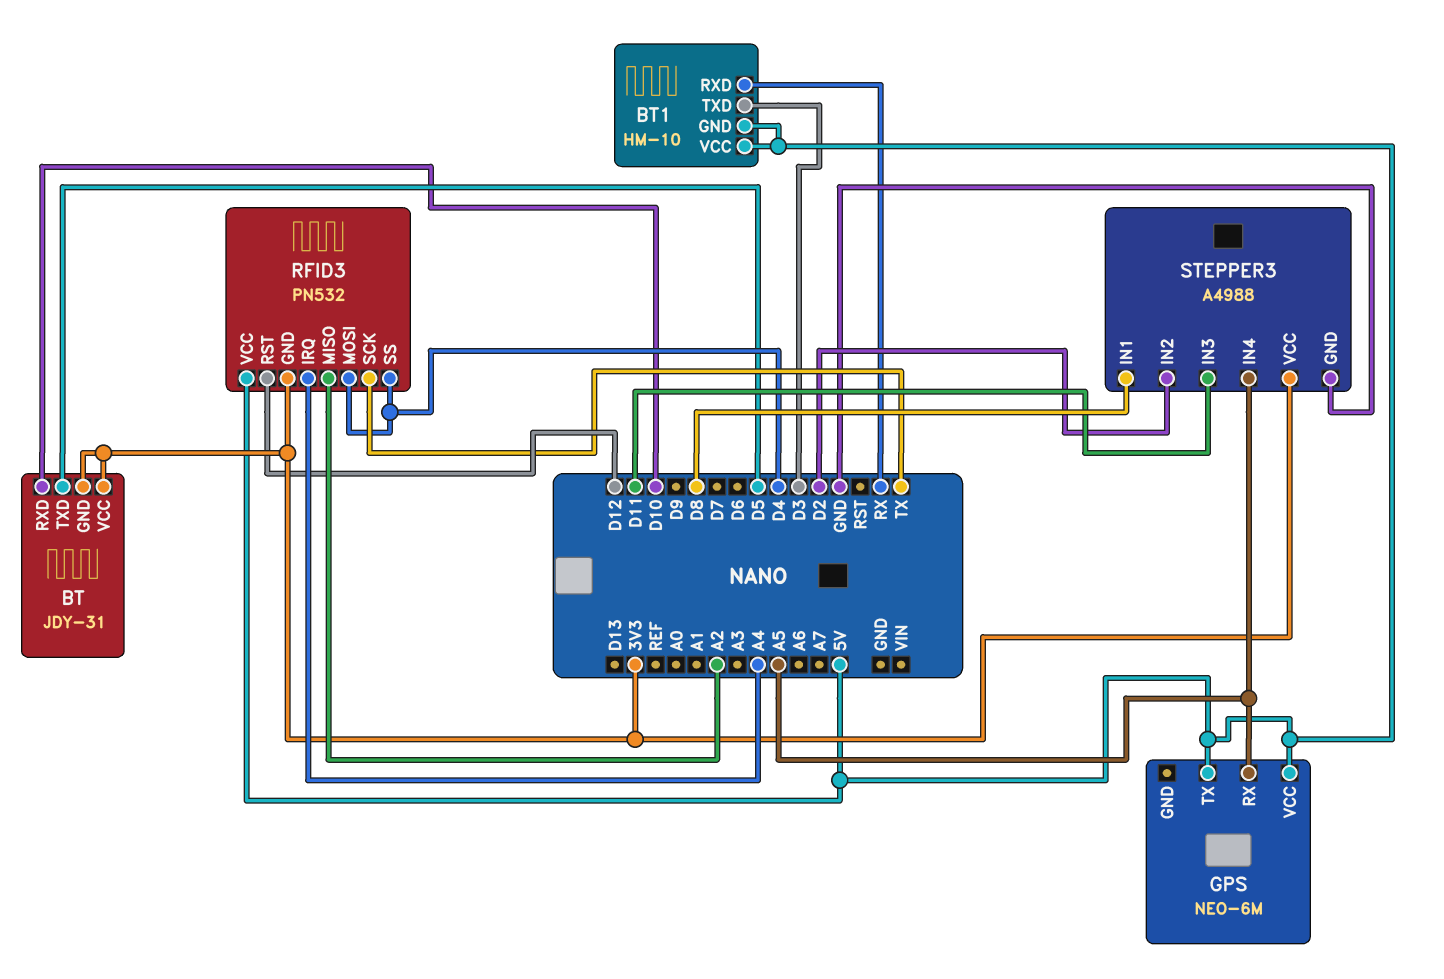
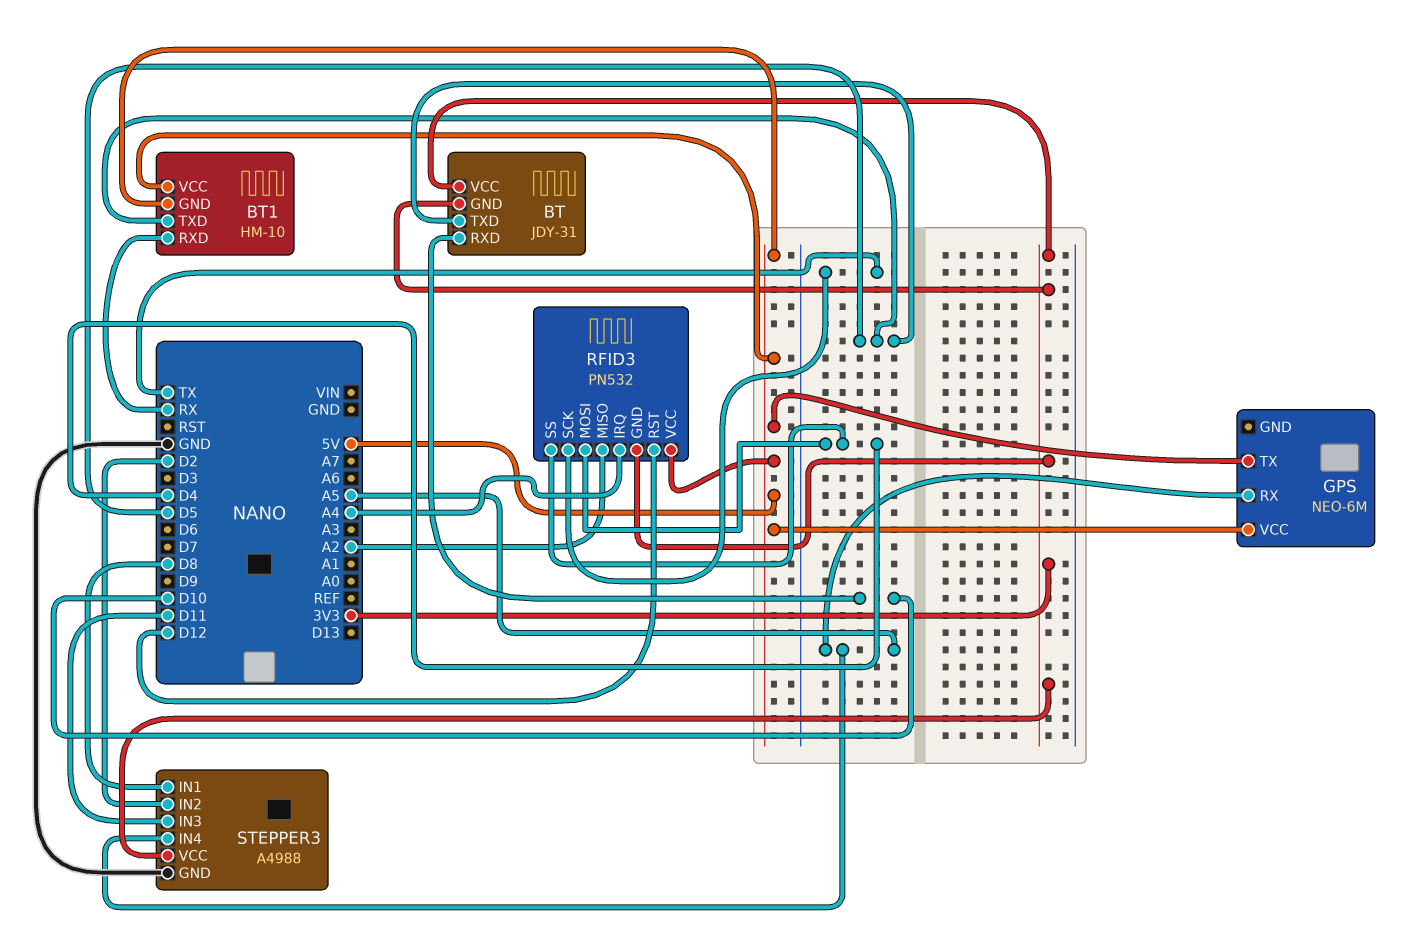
BT1 pin TXD: D3 -> D5

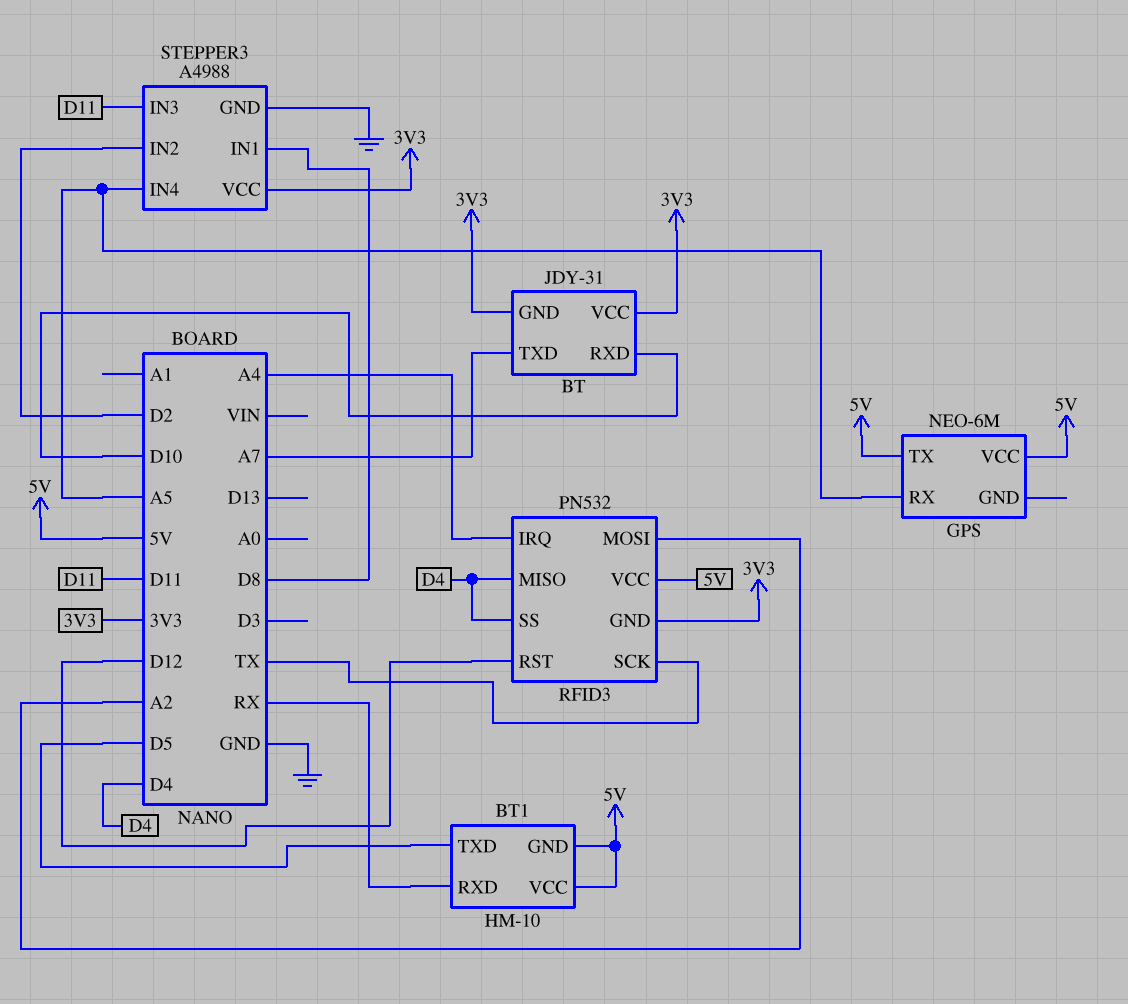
BT pin TXD: D5 -> A7
RFID3 pin MISO: A2 -> D4
RFID3 pin MOSI: D4 -> A2

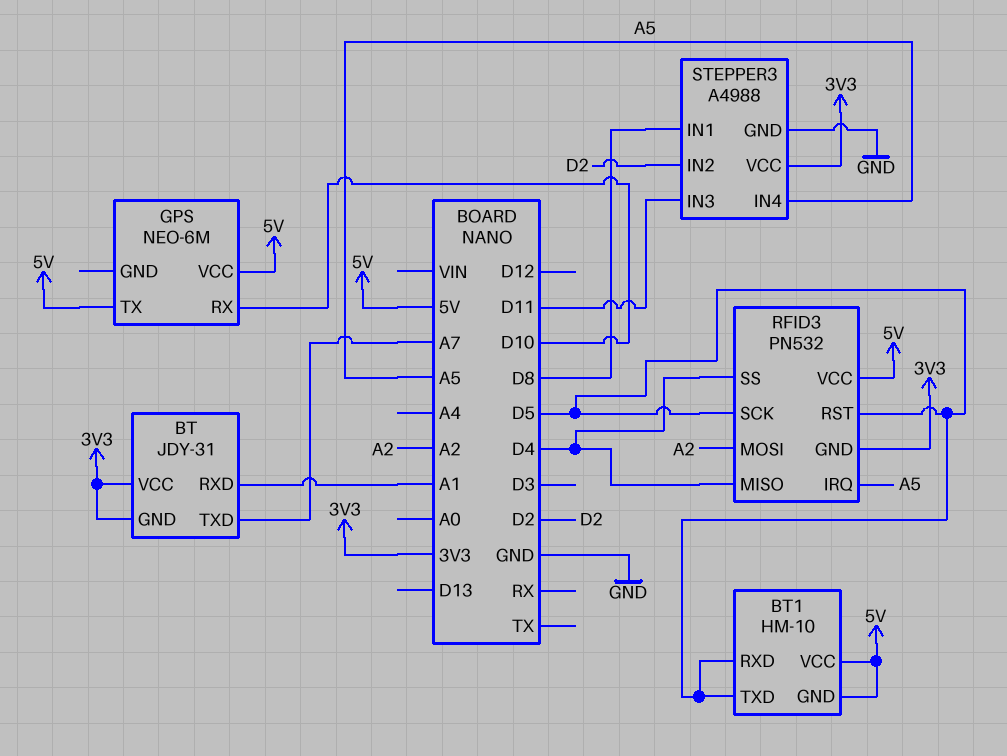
BT pin RXD: D10 -> A1
BT1 pin RXD: RX -> D5
GPS pin RX: A5 -> D10
RFID3 pin IRQ: A4 -> A5
RFID3 pin RST: D12 -> D5
RFID3 pin SCK: TX -> D5

